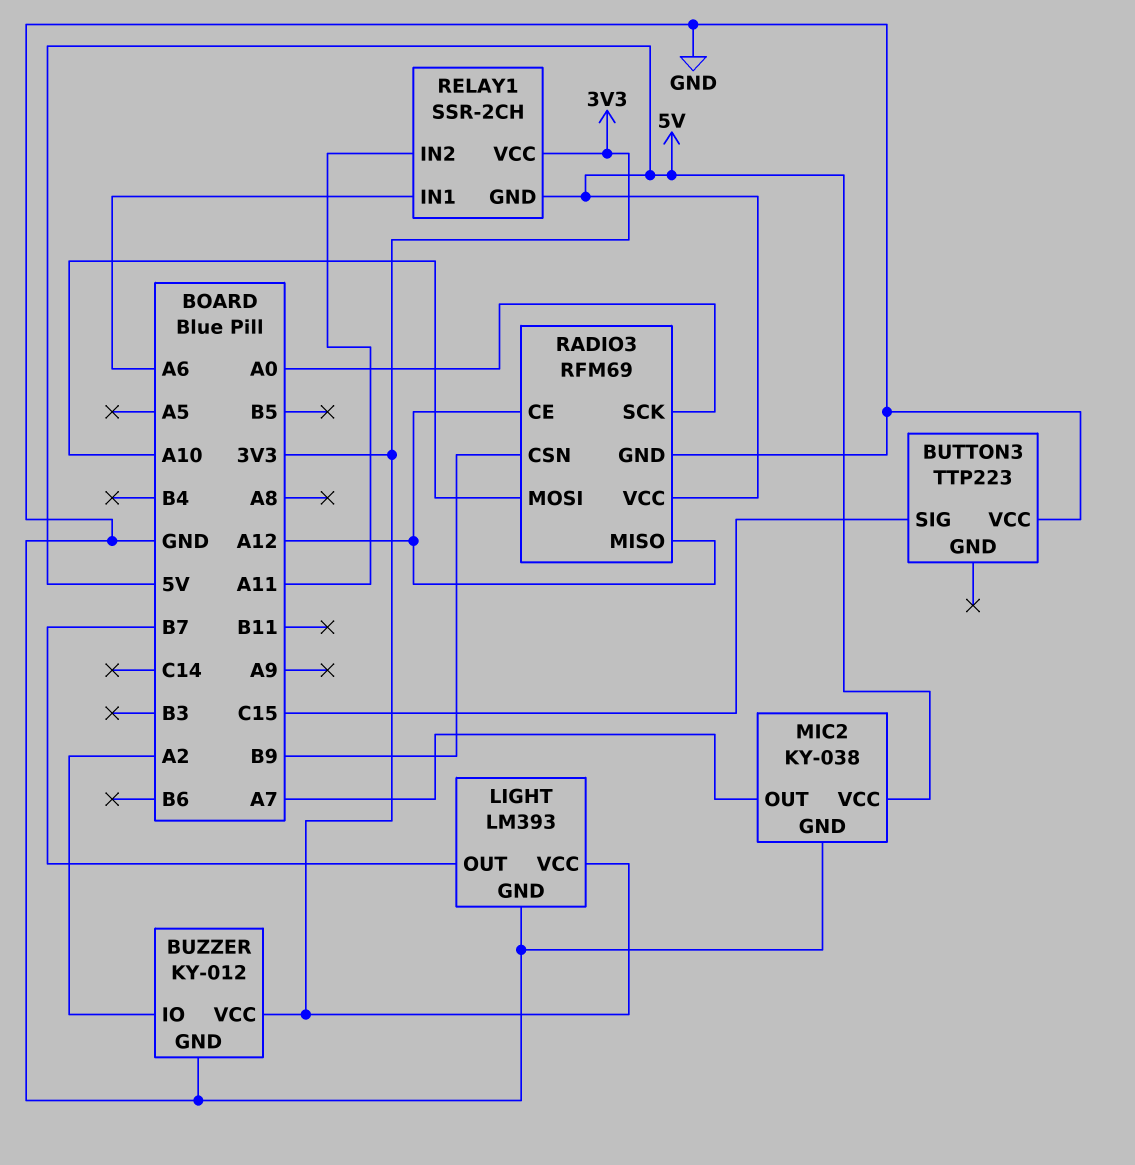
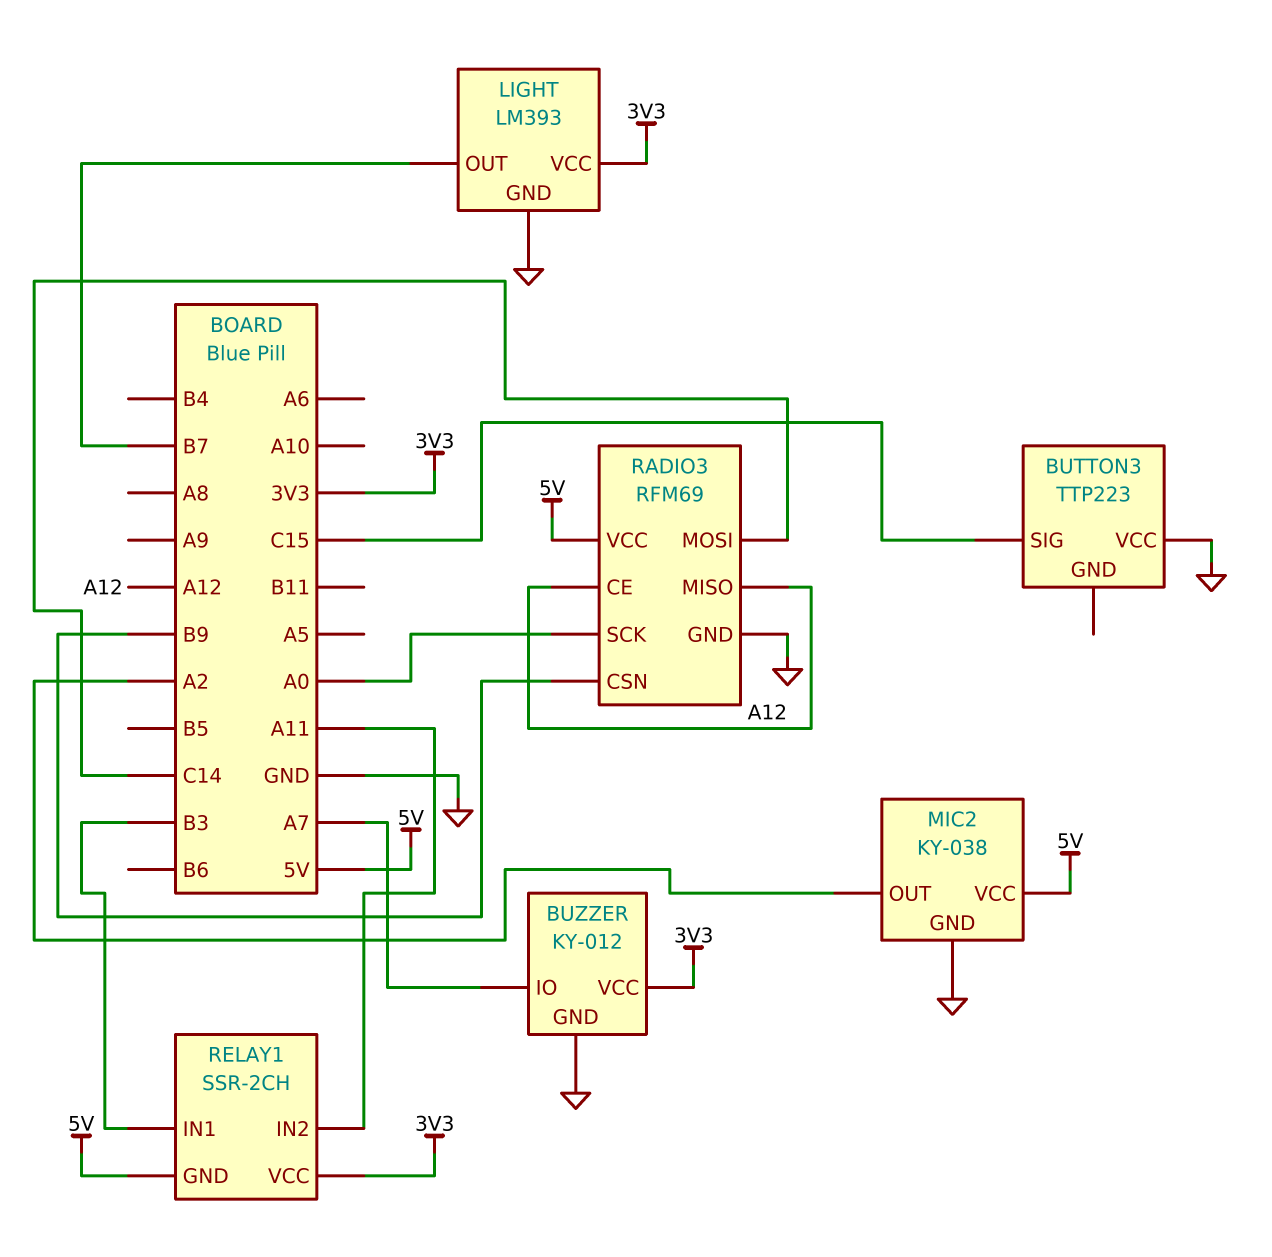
BUZZER pin IO: A2 -> A7
MIC2 pin OUT: A7 -> A2
RADIO3 pin MOSI: A10 -> C14
RELAY1 pin IN1: A6 -> B3

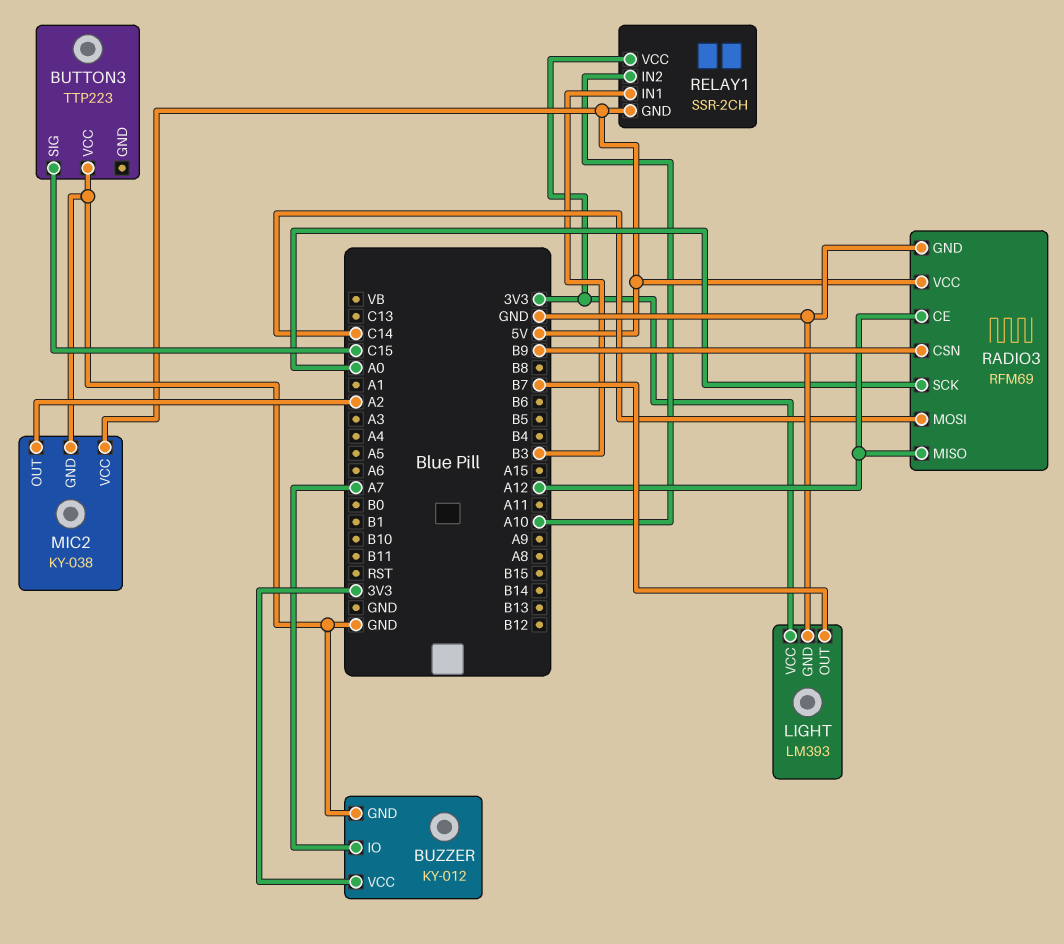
RELAY1 pin IN2: A11 -> A10

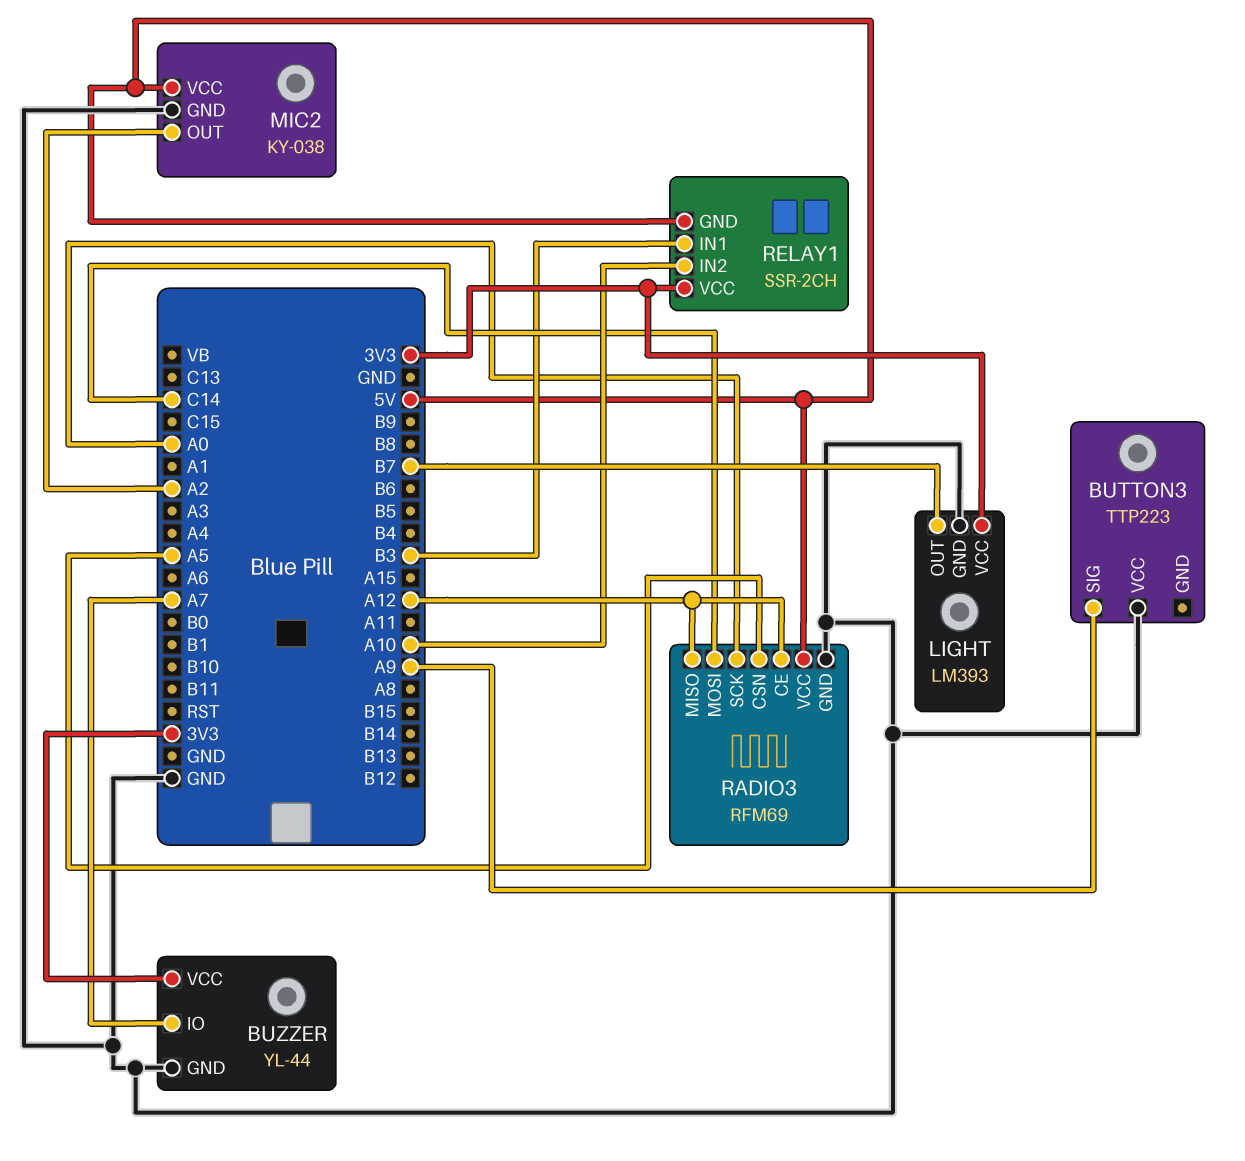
BUTTON3 pin SIG: C15 -> A9
BUZZER: KY-012 -> YL-44
RADIO3 pin CSN: B9 -> A5

